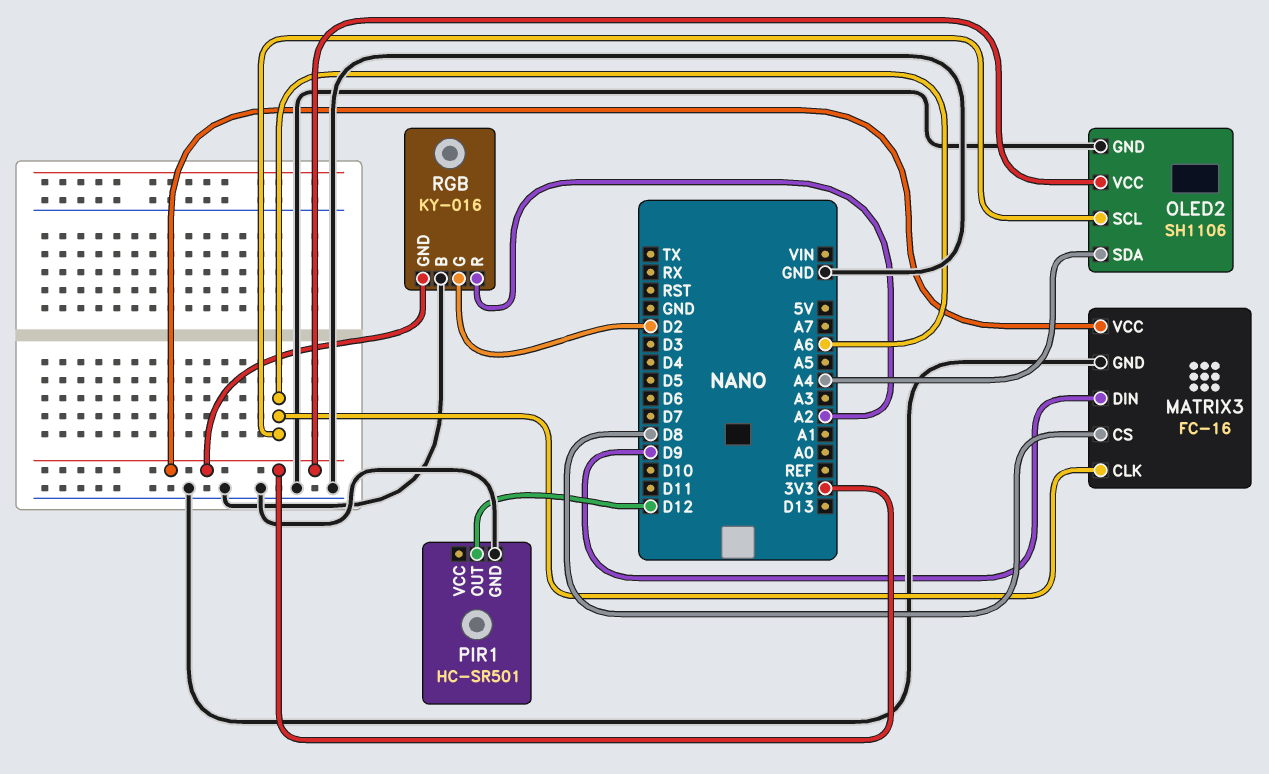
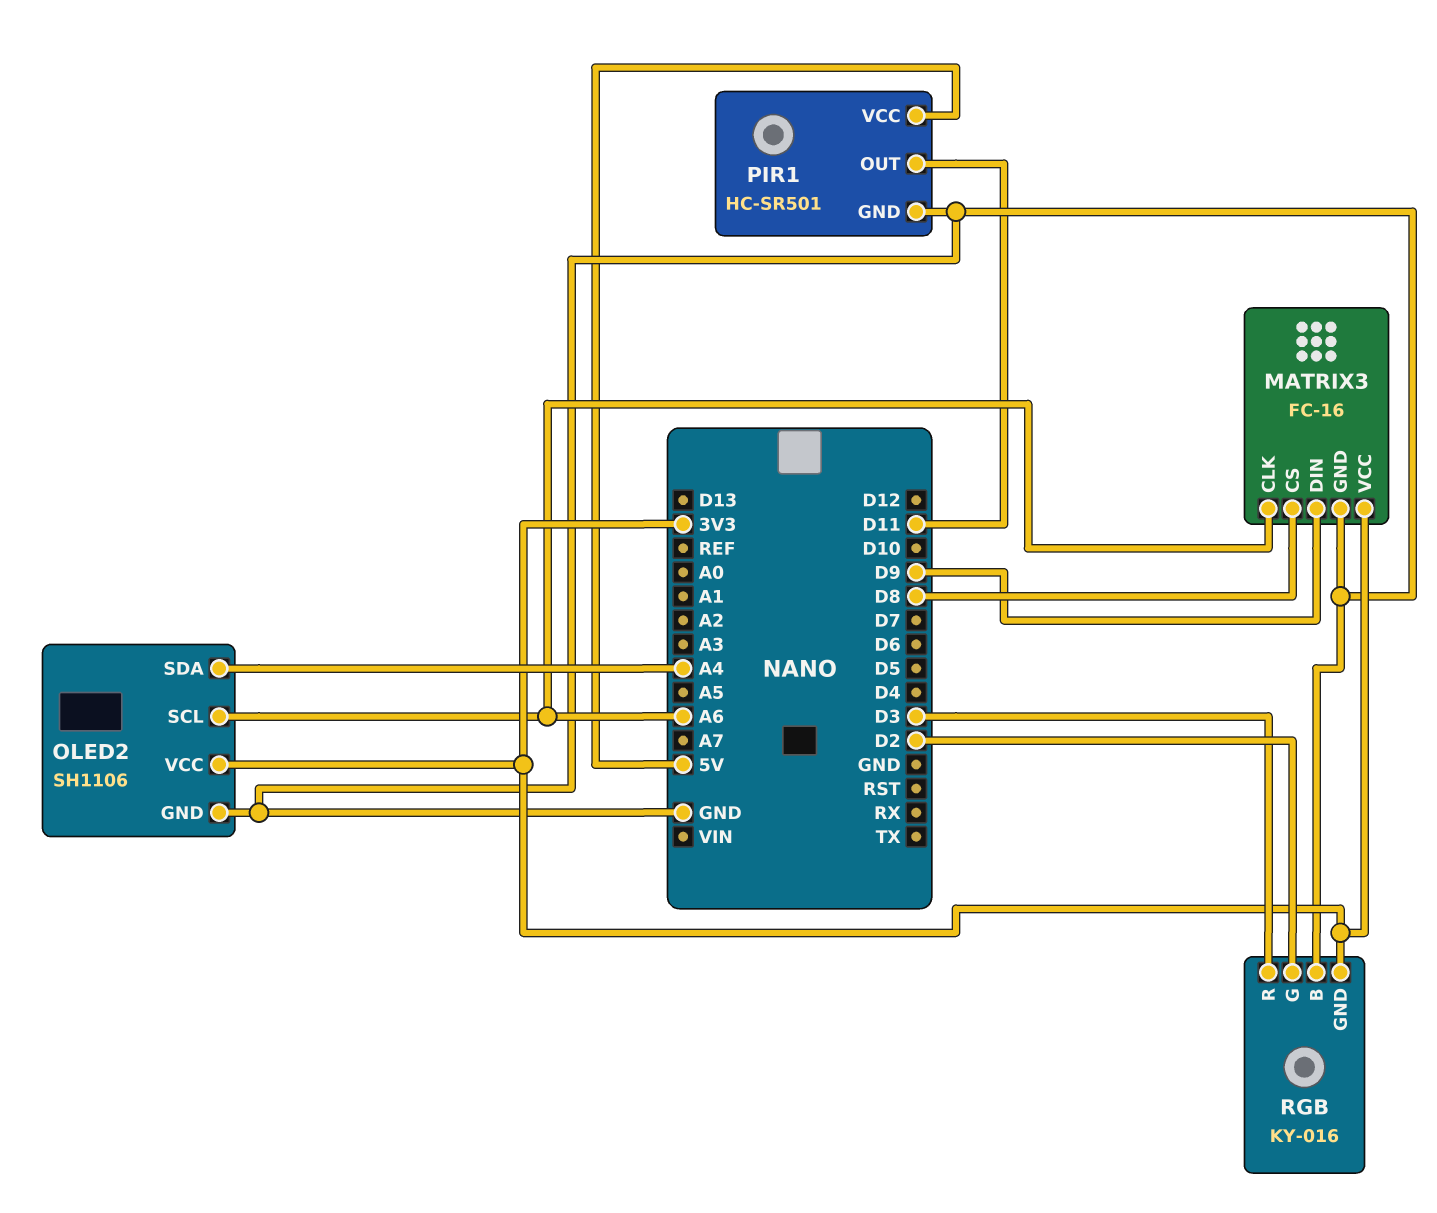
PIR1 pin OUT: D12 -> D11
PIR1 pin VCC: none -> 5V
RGB pin R: A2 -> D3

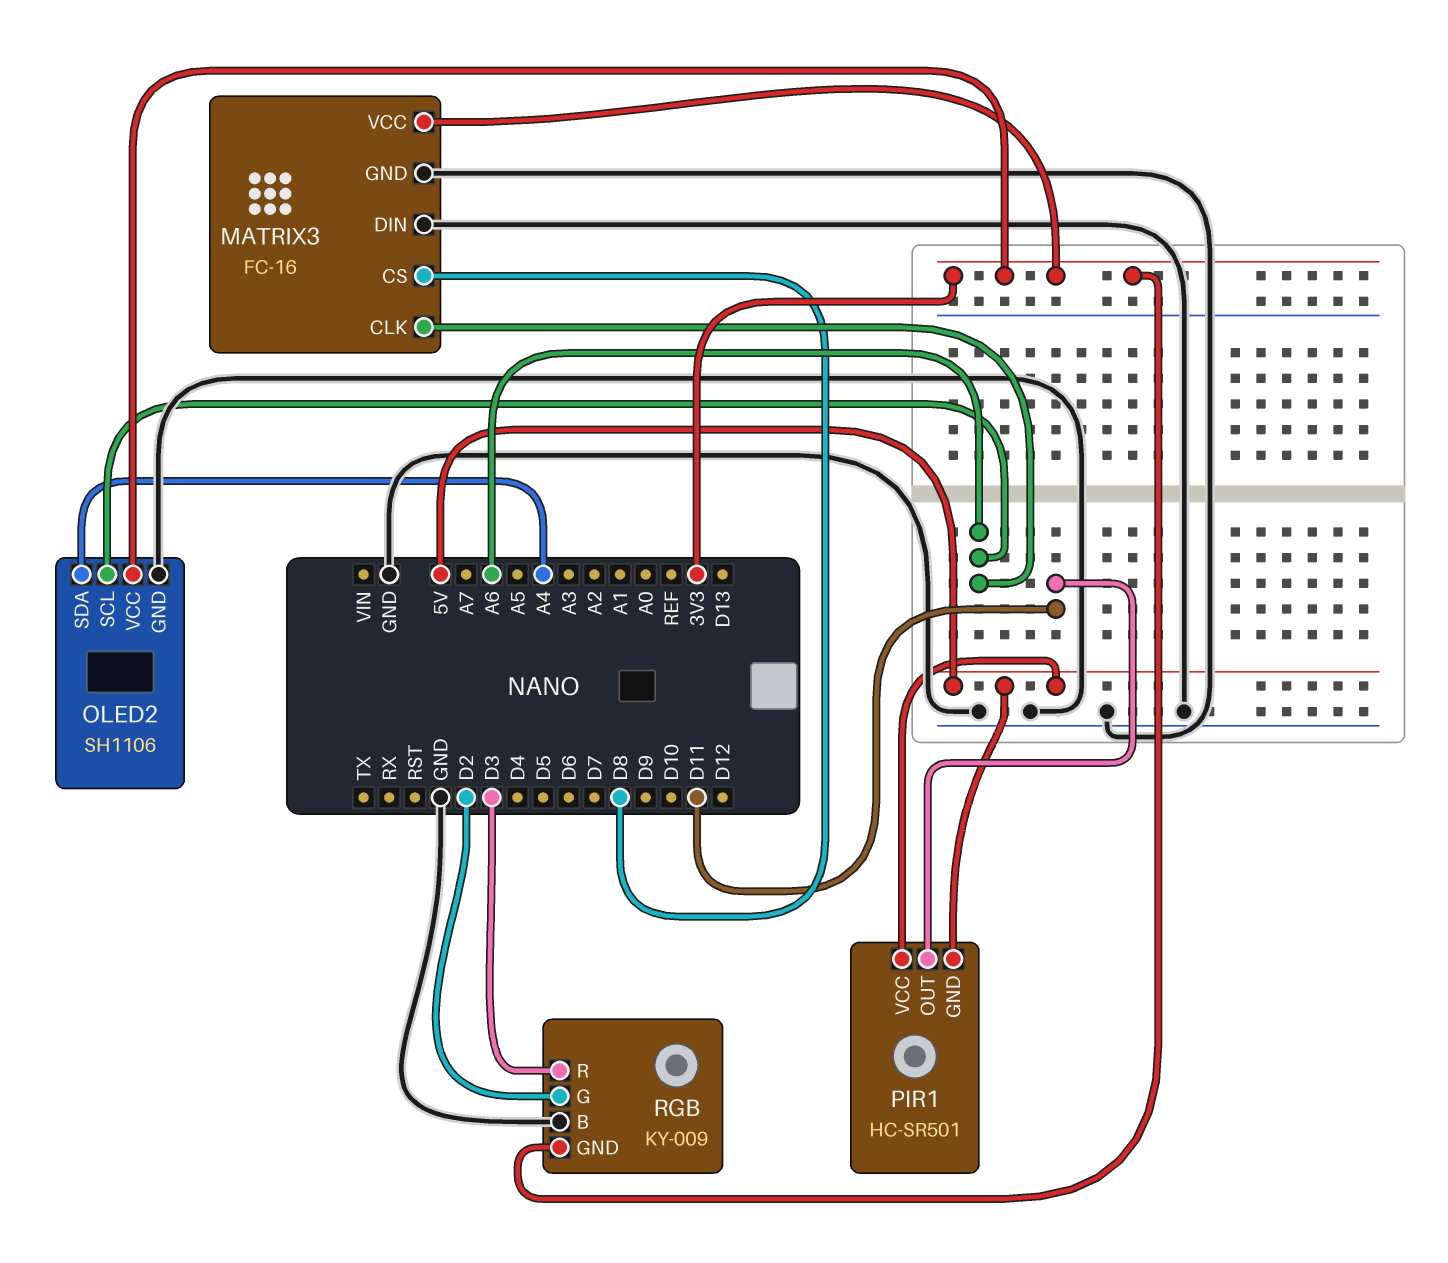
MATRIX3 pin DIN: D9 -> GND
PIR1 pin GND: GND -> 5V
RGB: KY-016 -> KY-009

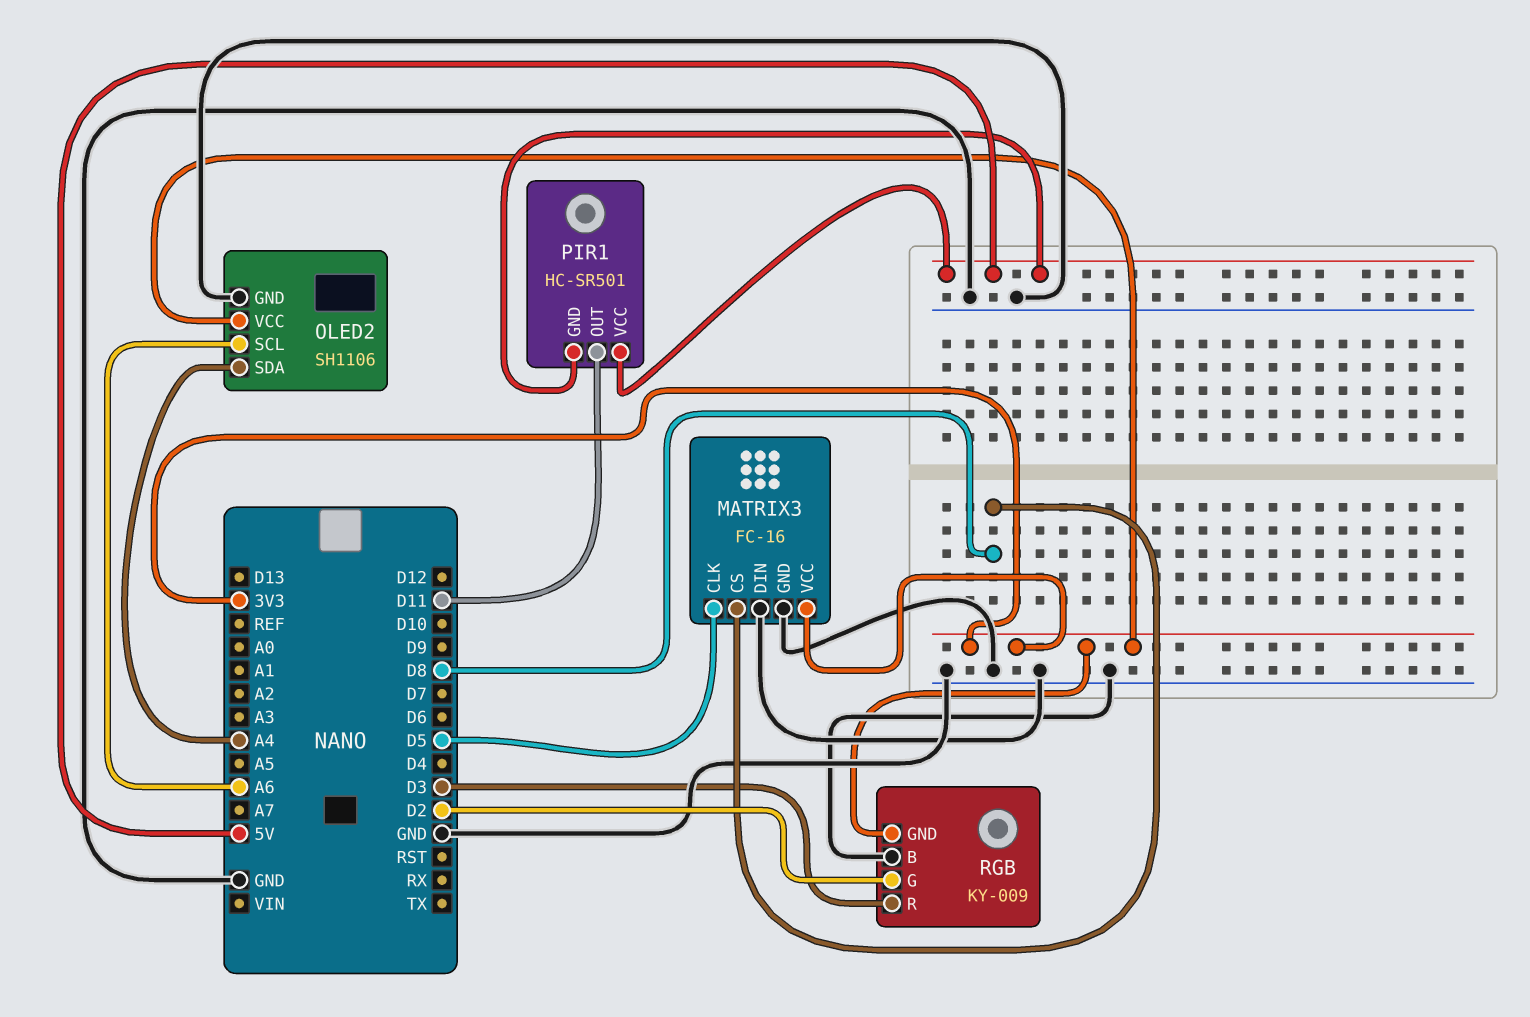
MATRIX3 pin CLK: A6 -> D5

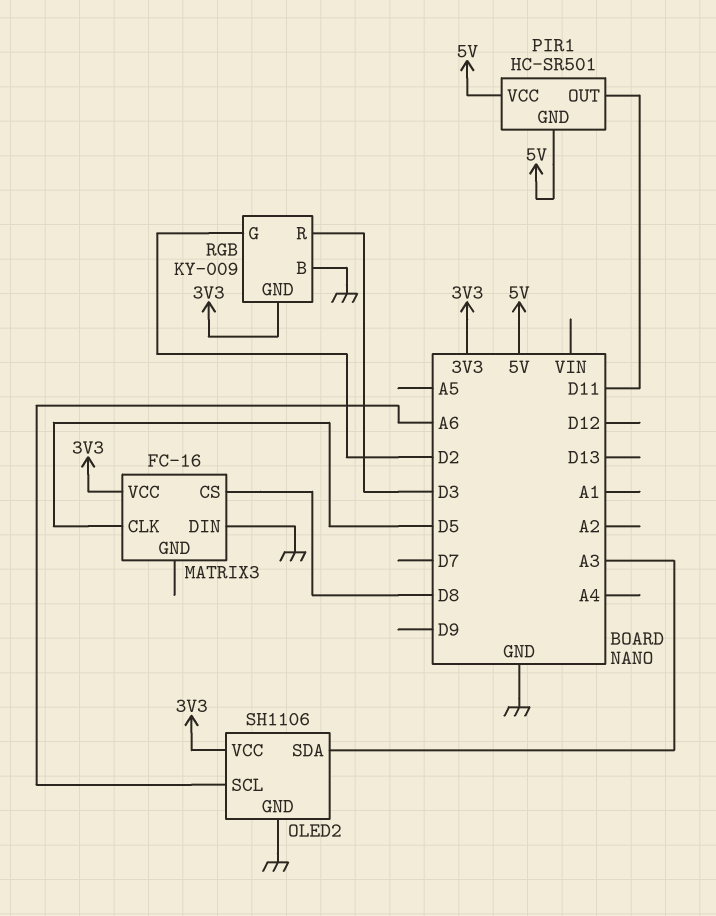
MATRIX3 pin GND: GND -> none
OLED2 pin SDA: A4 -> A3

